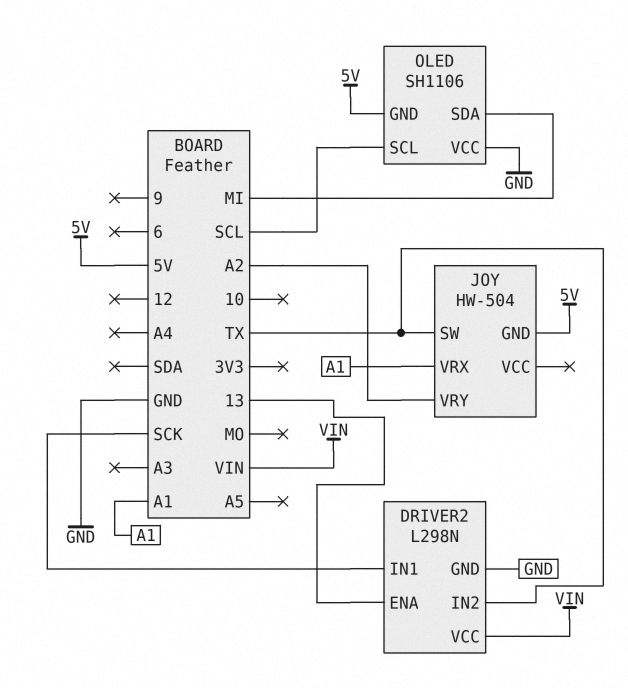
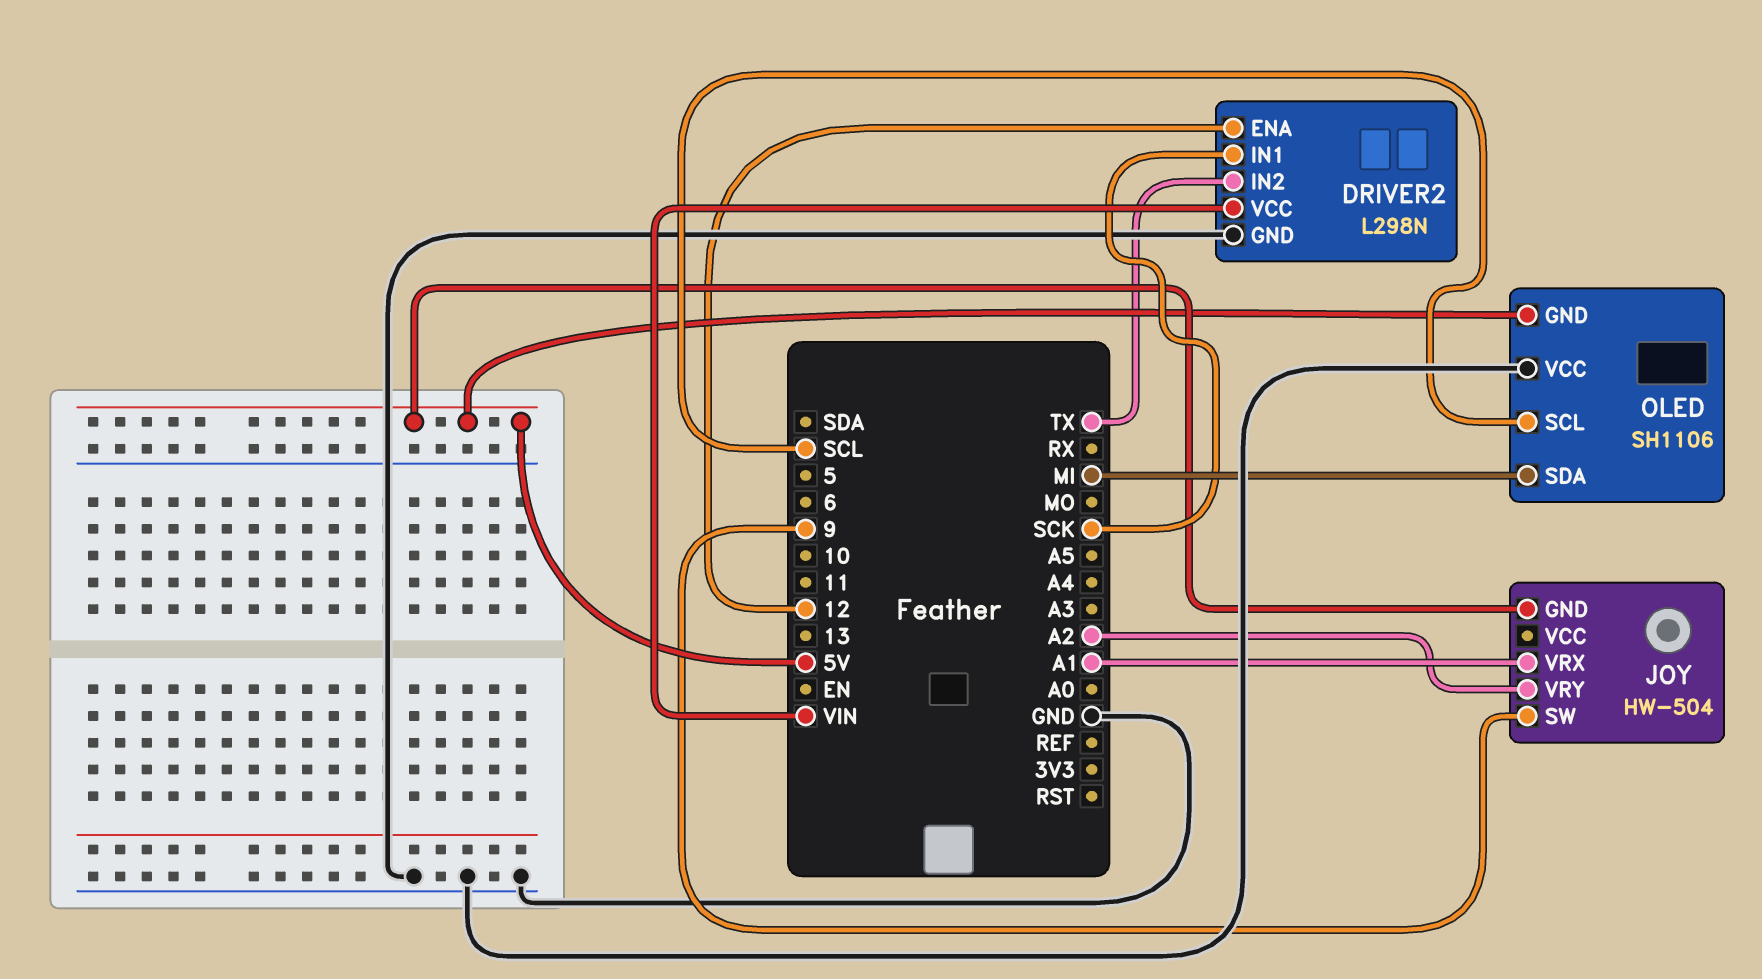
DRIVER2 pin ENA: 13 -> 12
JOY pin SW: TX -> 9

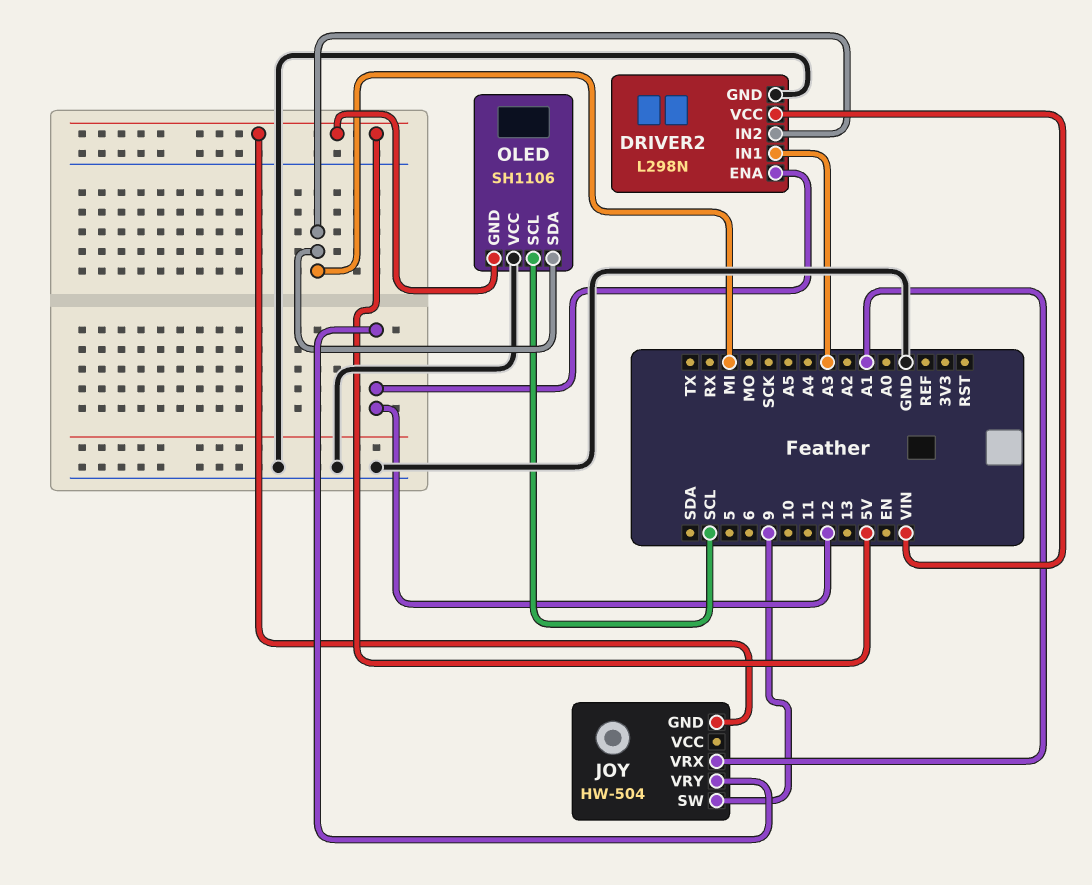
DRIVER2 pin IN1: SCK -> A3
DRIVER2 pin IN2: TX -> MI
JOY pin VRY: A2 -> 12

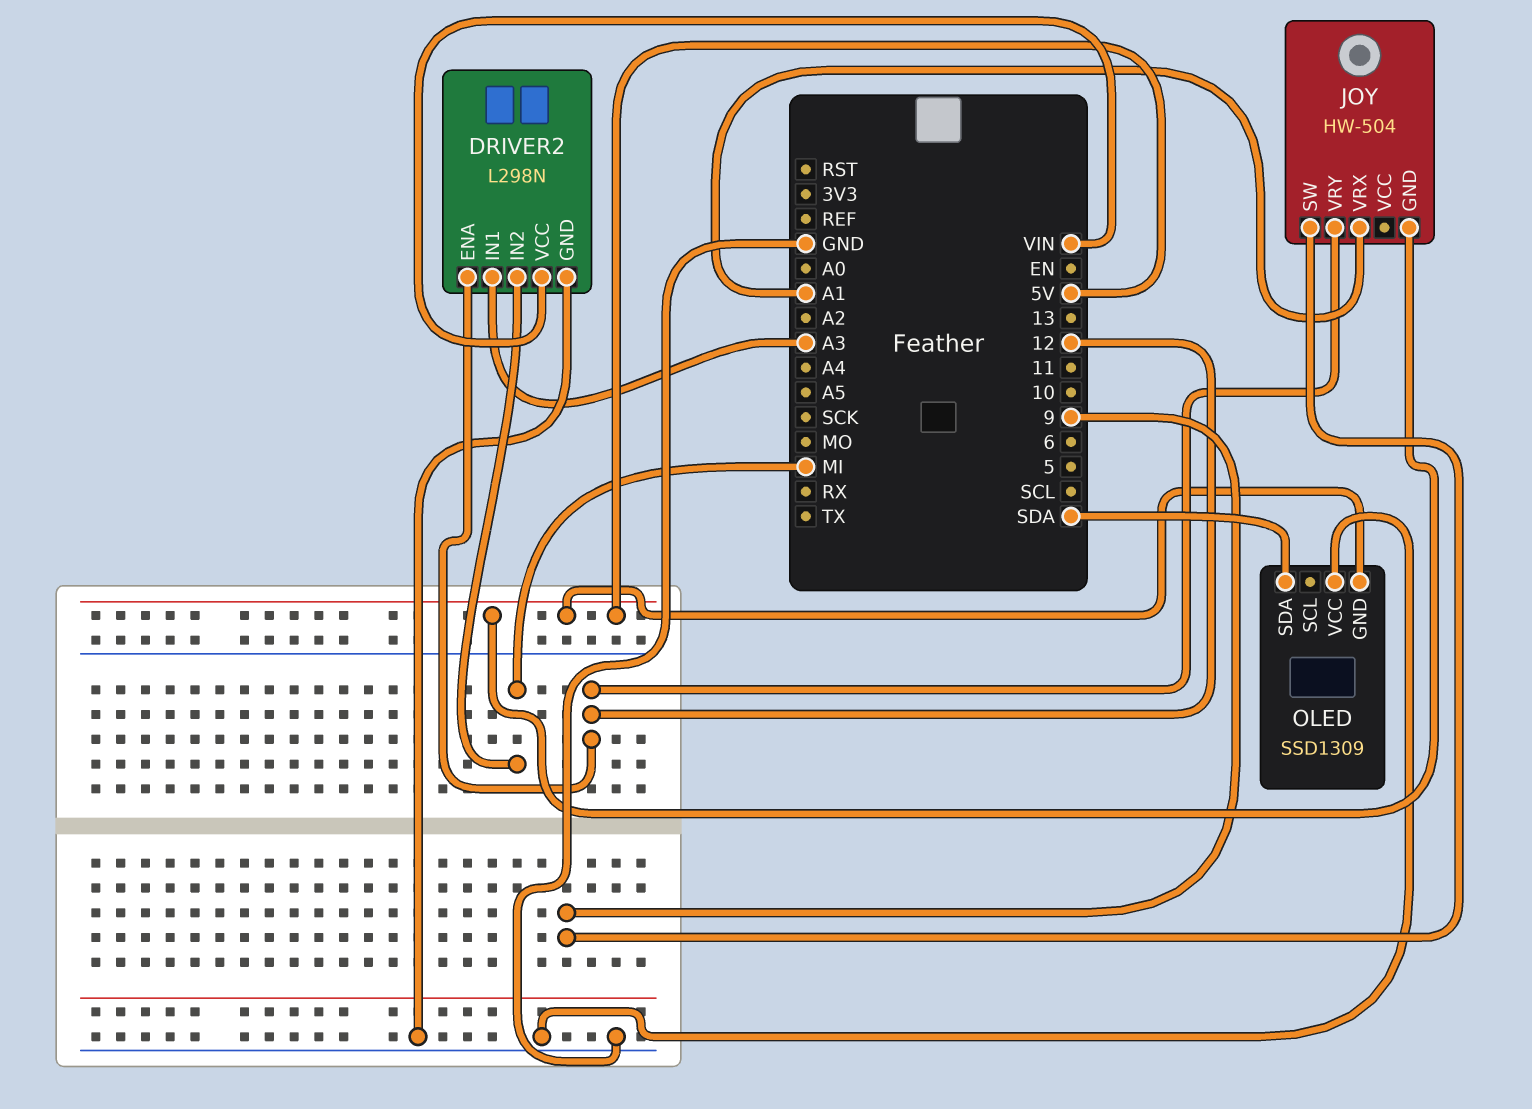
OLED: SH1106 -> SSD1309
OLED pin SCL: SCL -> none
OLED pin SDA: MI -> SDA

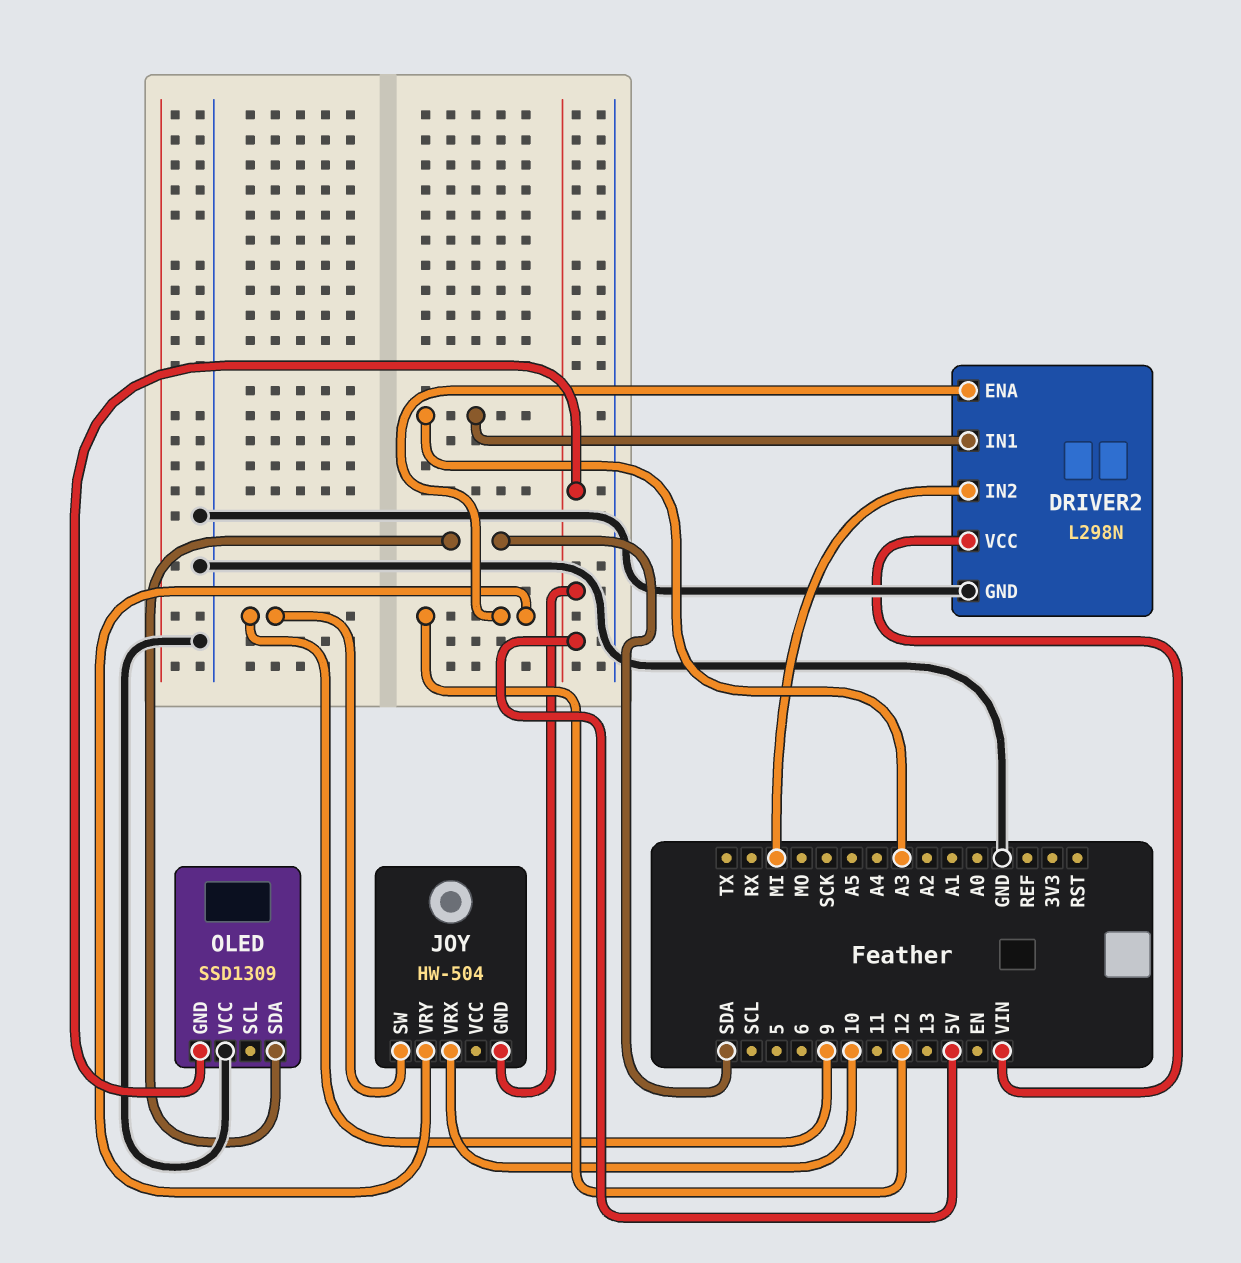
JOY pin VRX: A1 -> 10

